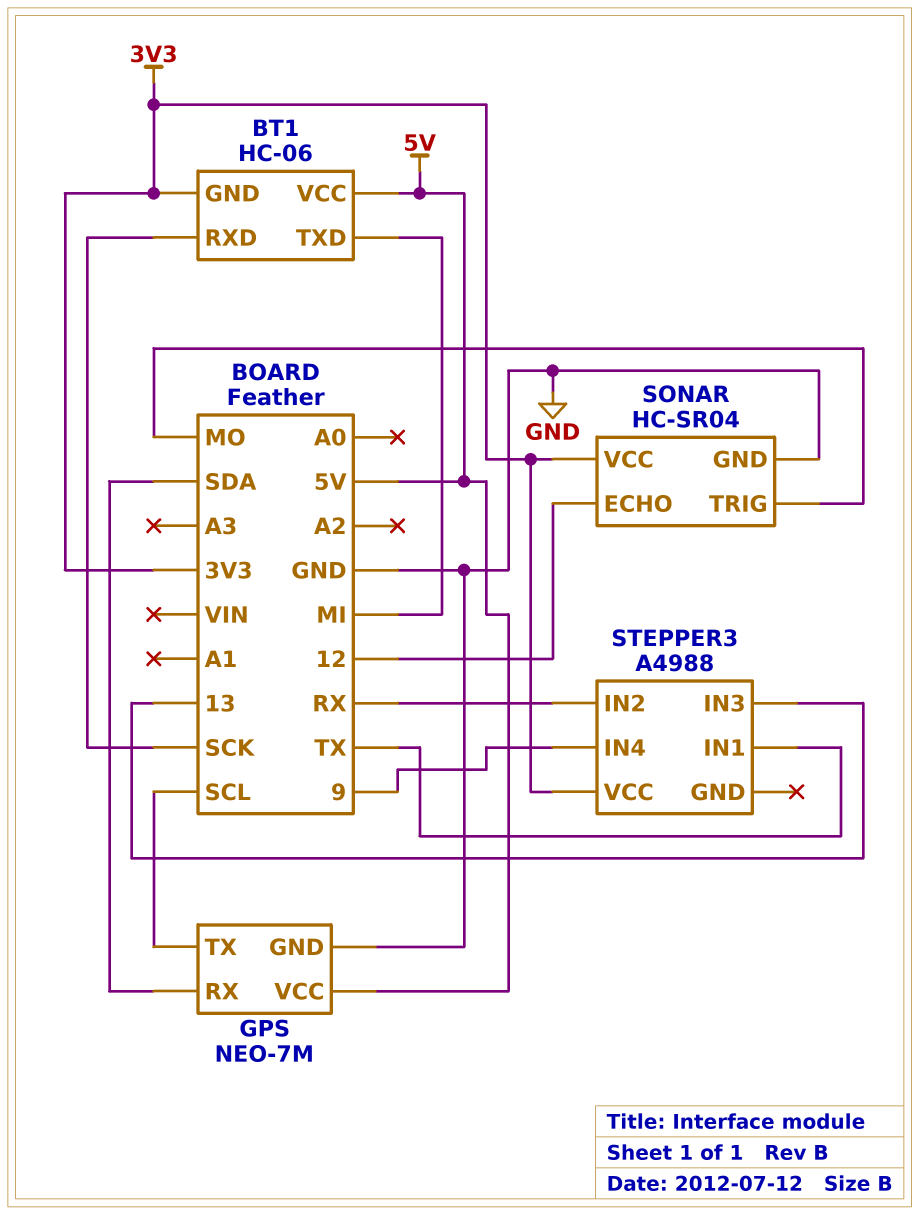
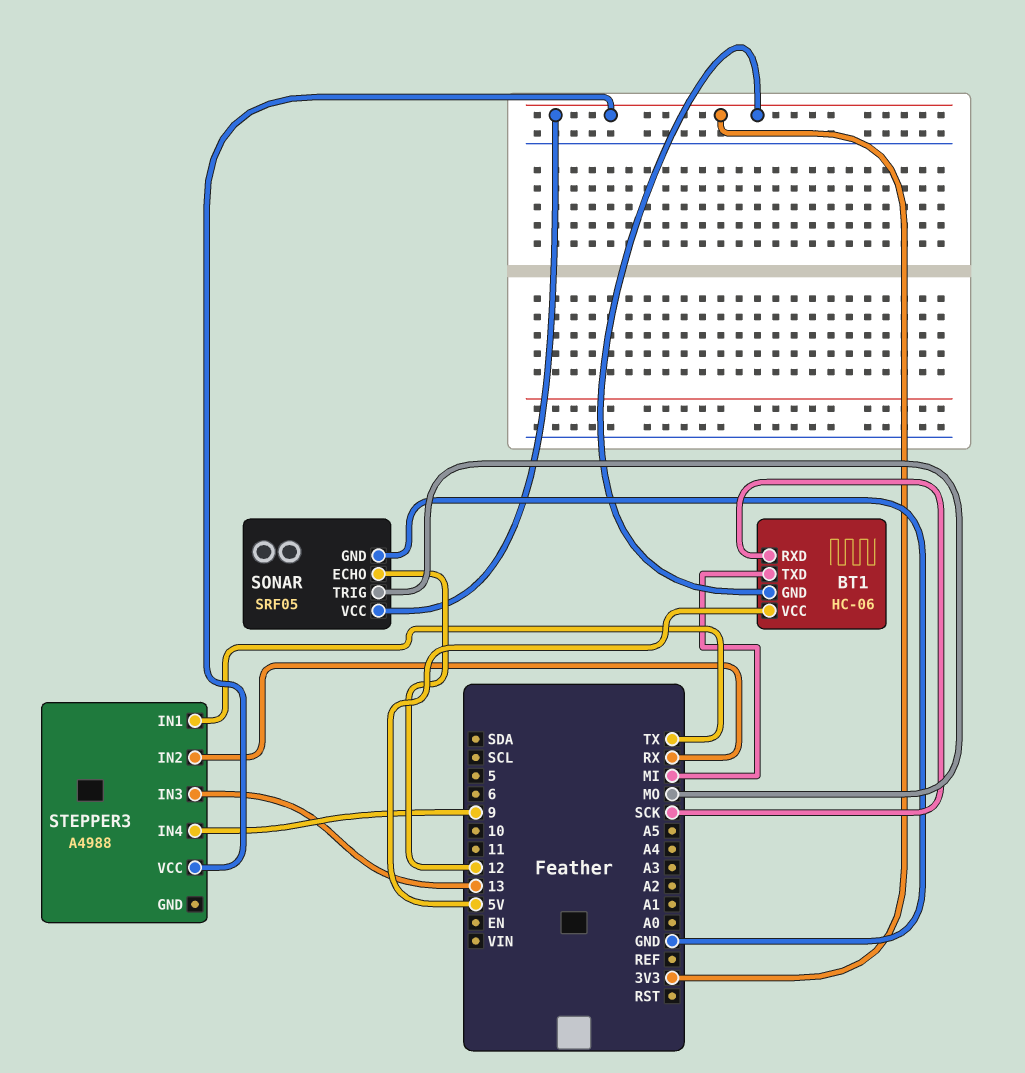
GPS: NEO-7M -> none
GPS pin GND: GND -> none
GPS pin RX: SDA -> none
GPS pin TX: SCL -> none
GPS pin VCC: 5V -> none
SONAR: HC-SR04 -> SRF05

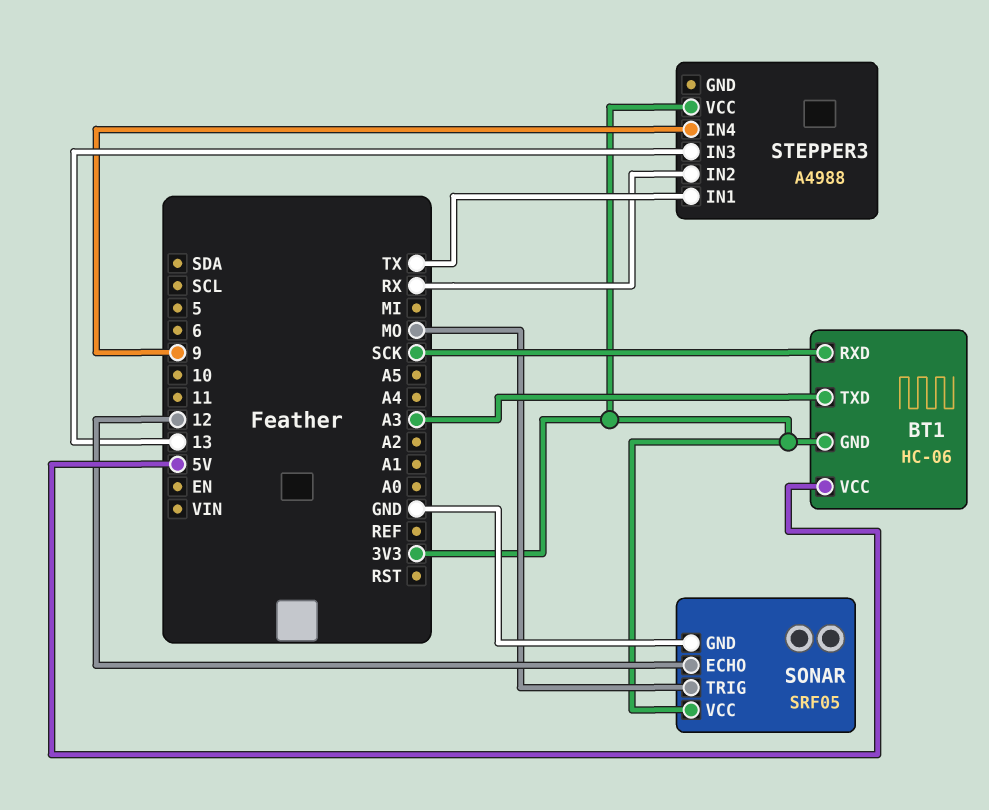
BT1 pin TXD: MI -> A3

